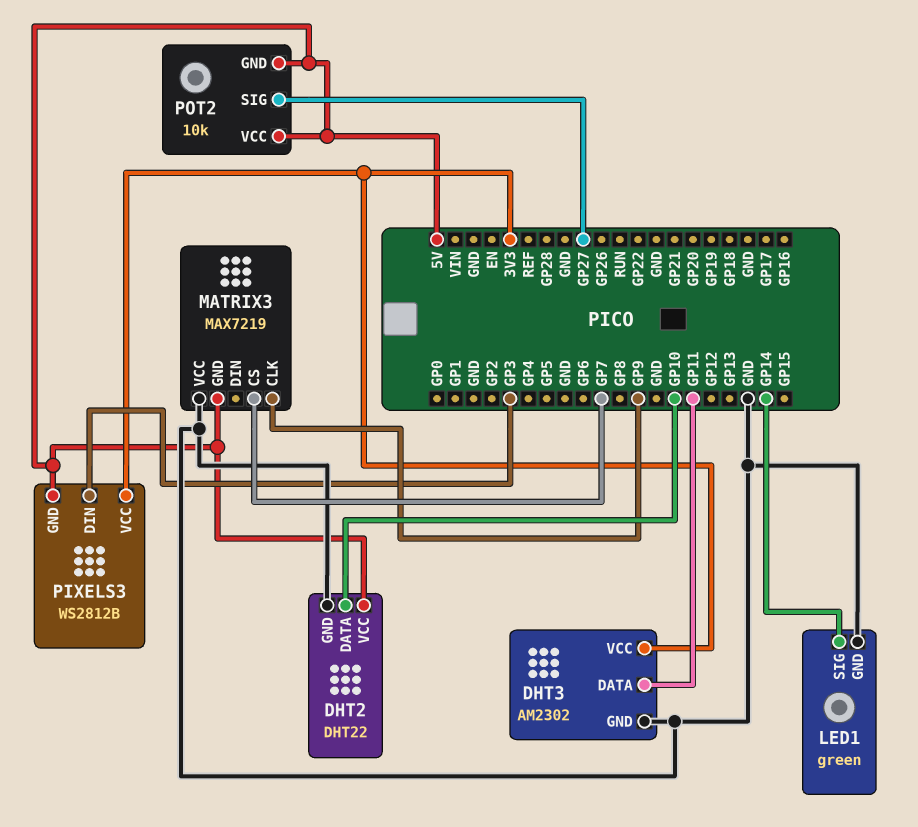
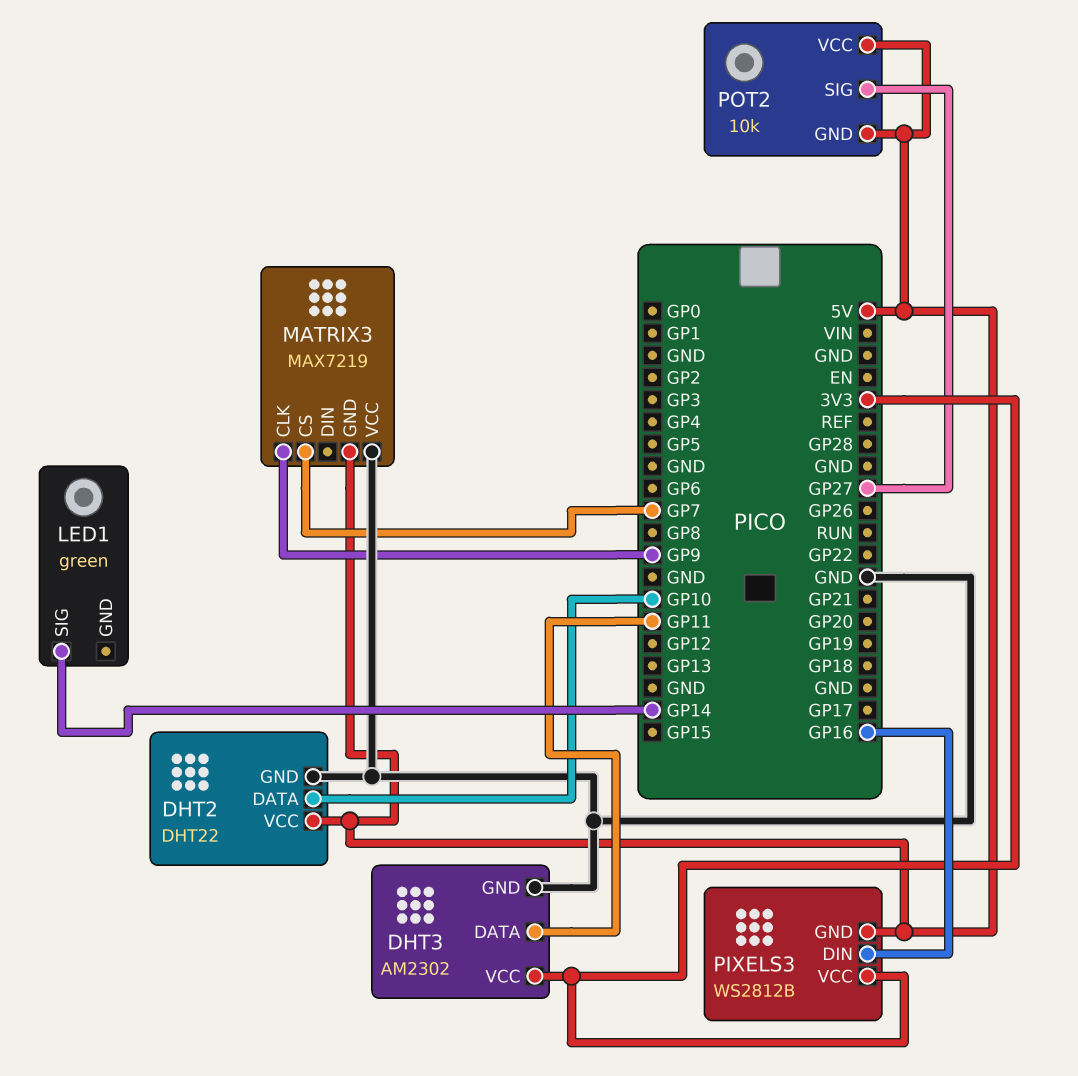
LED1 pin GND: GND -> none
PIXELS3 pin DIN: GP3 -> GP16

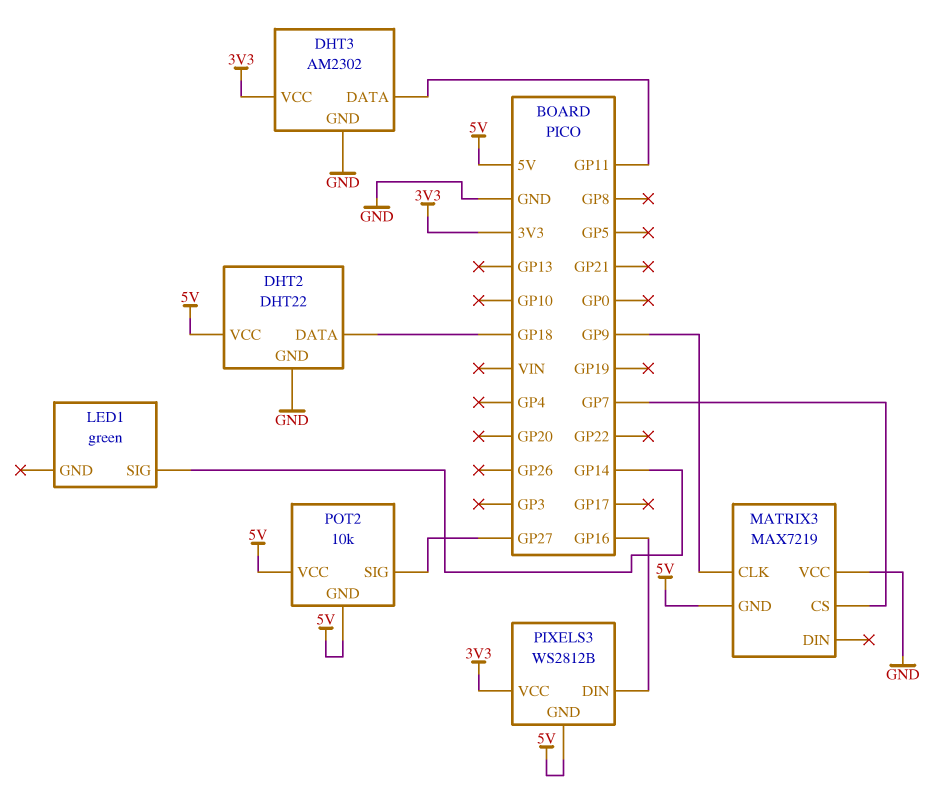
DHT2 pin DATA: GP10 -> GP18

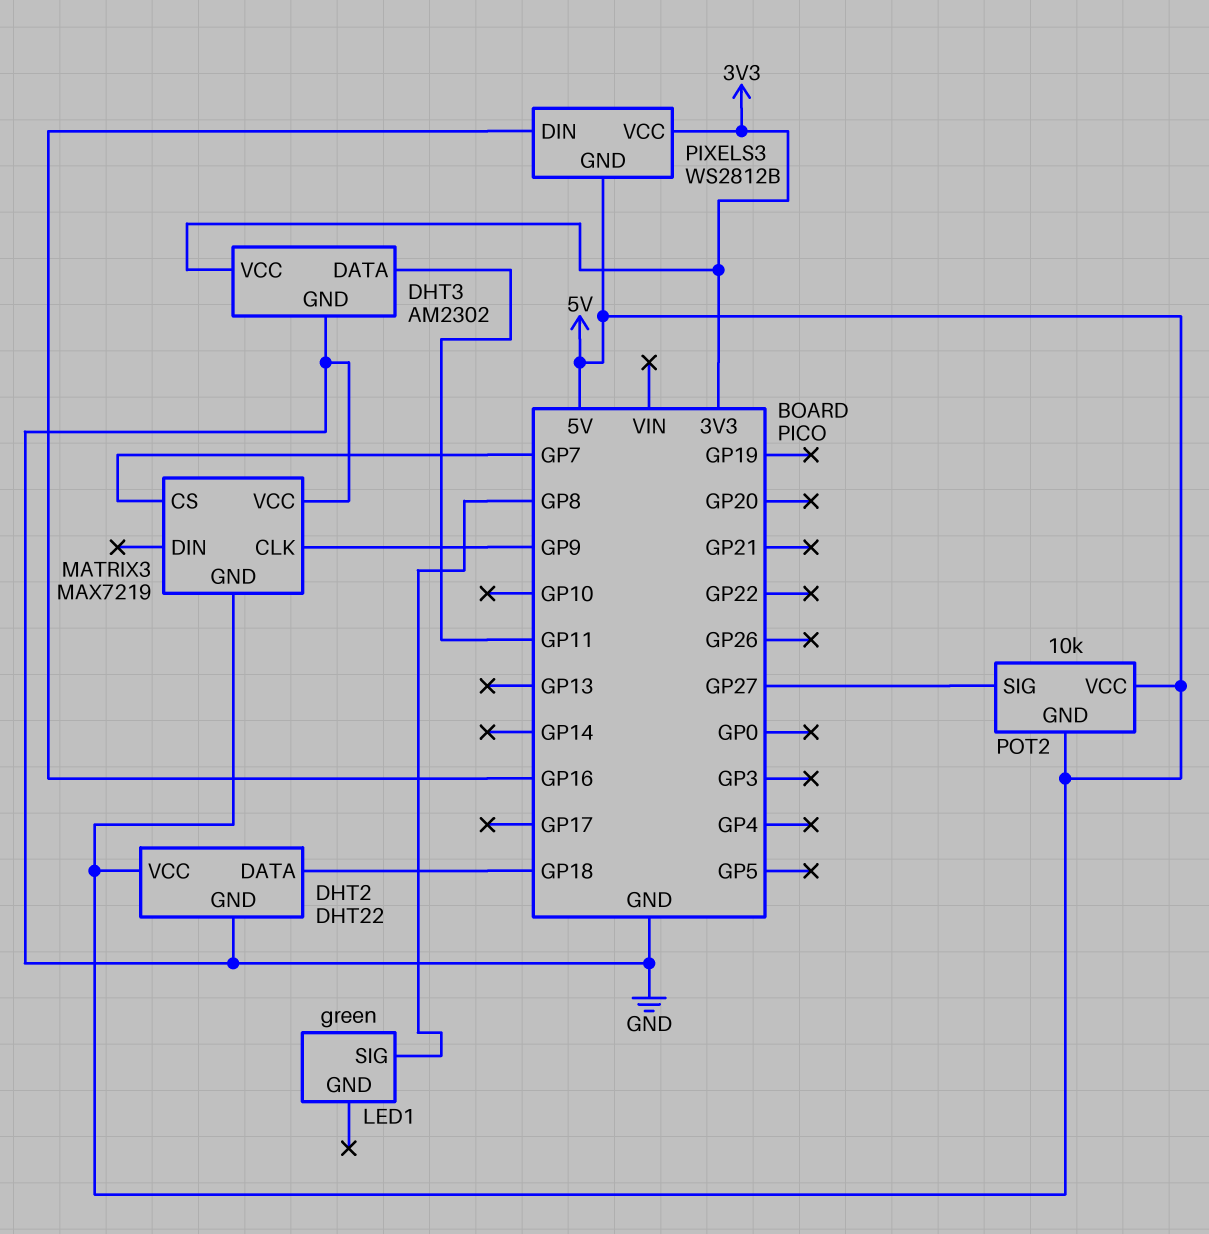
LED1 pin SIG: GP14 -> GP8

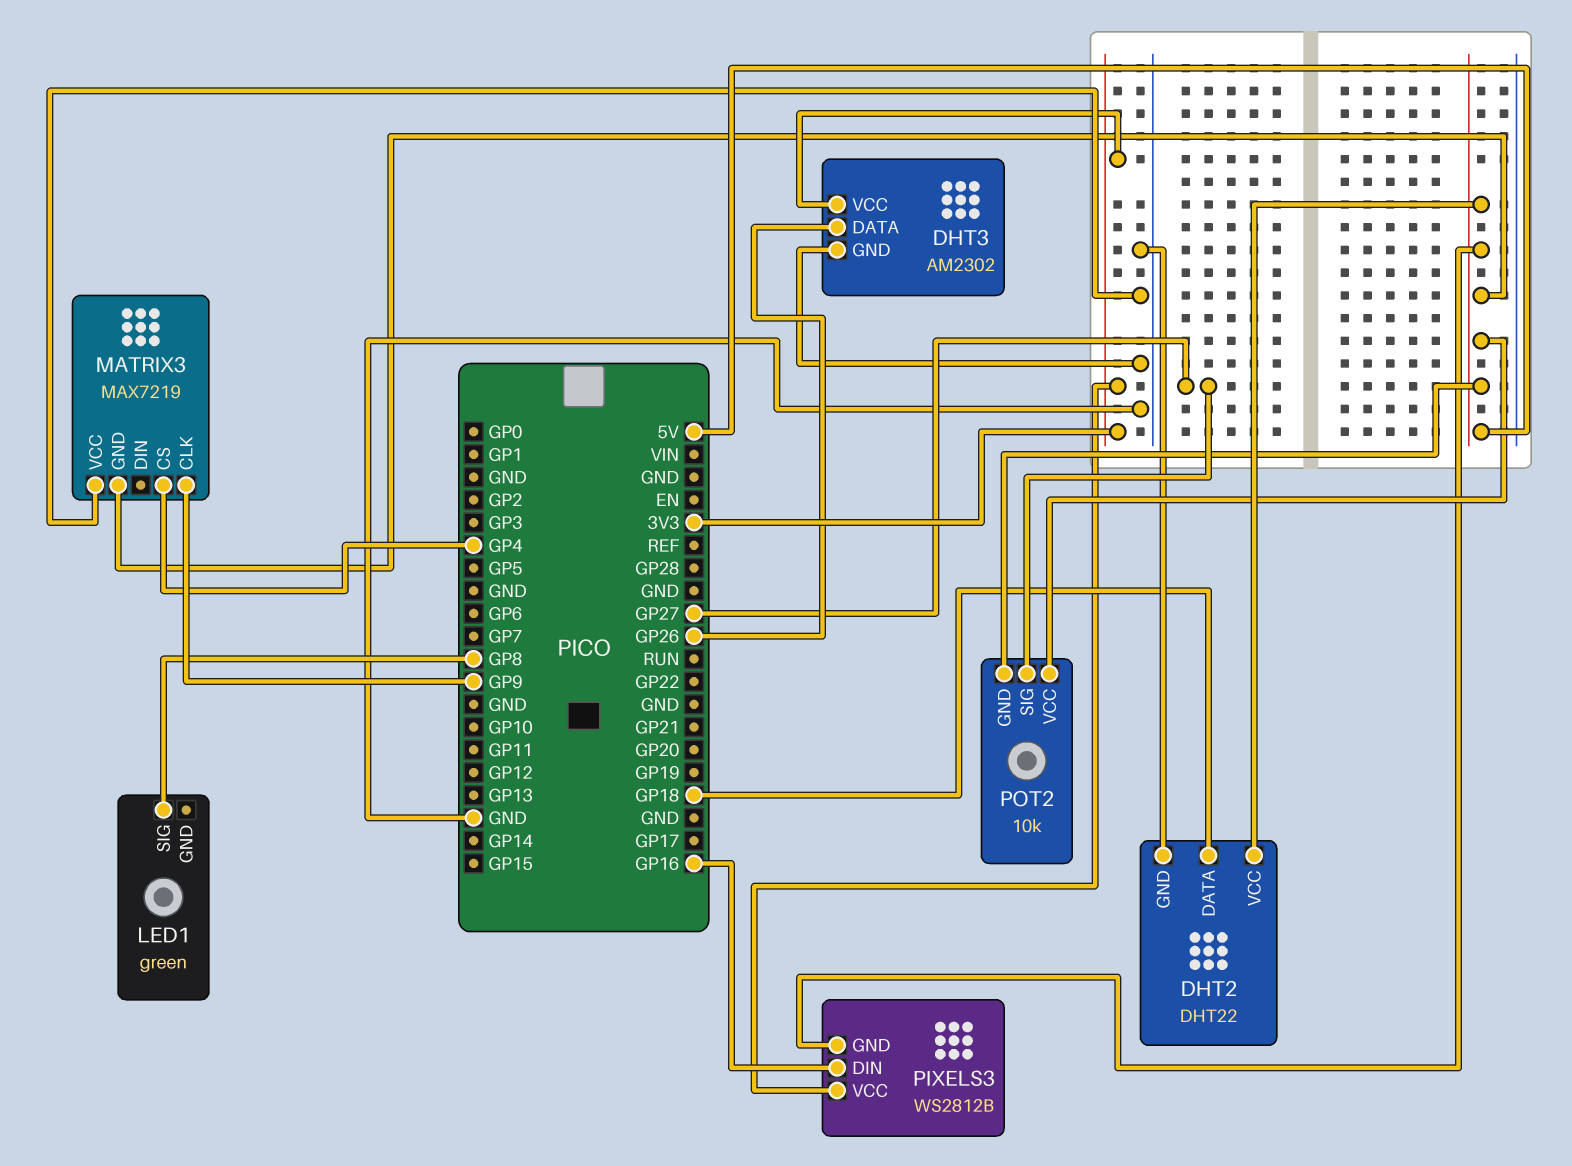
DHT3 pin DATA: GP11 -> GP26
MATRIX3 pin CS: GP7 -> GP4

